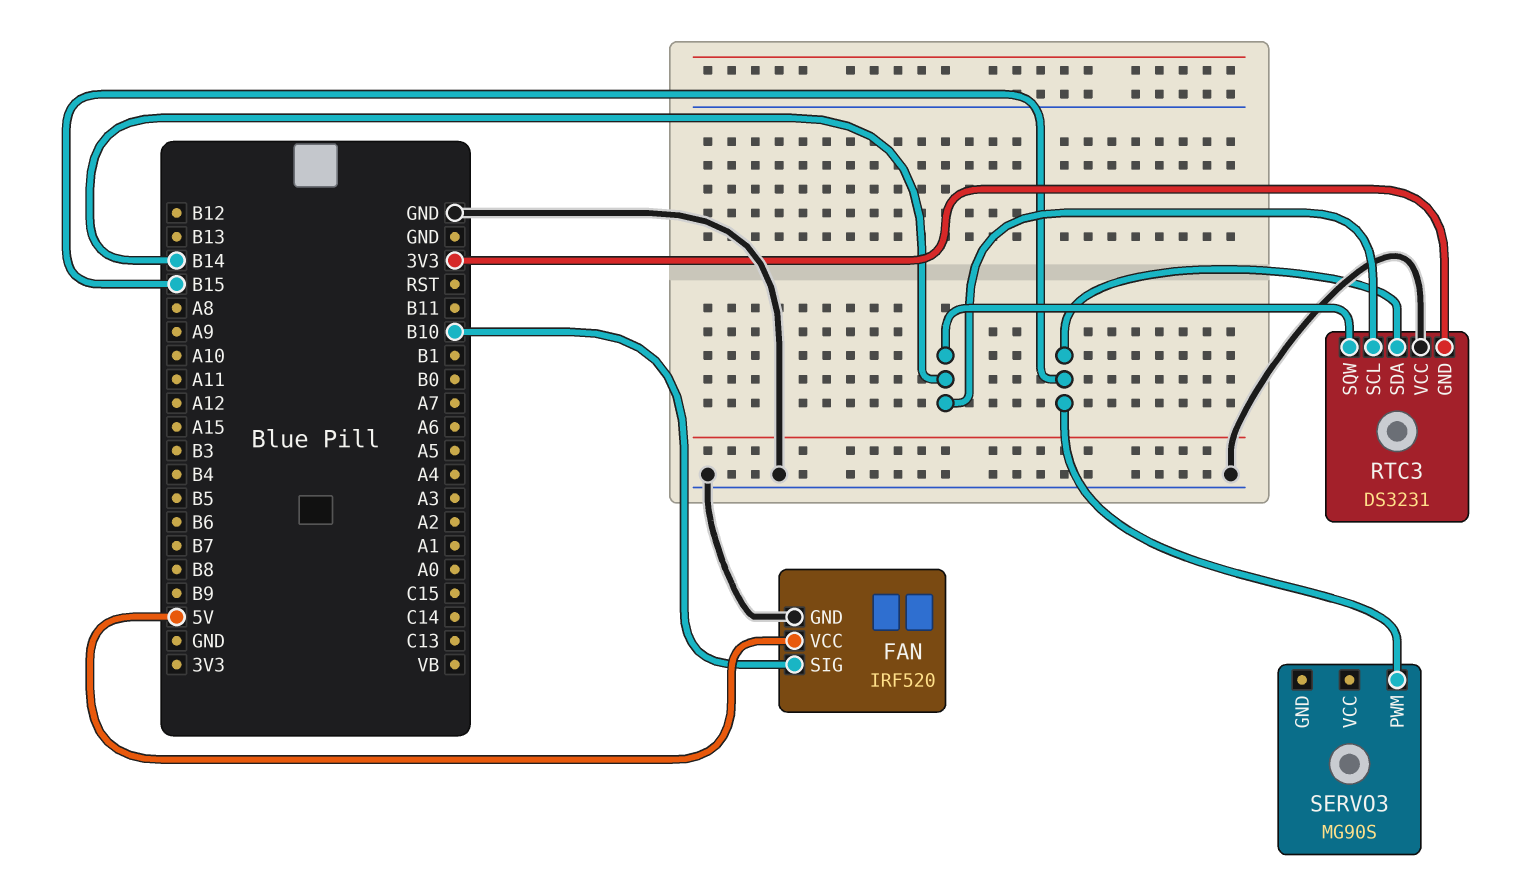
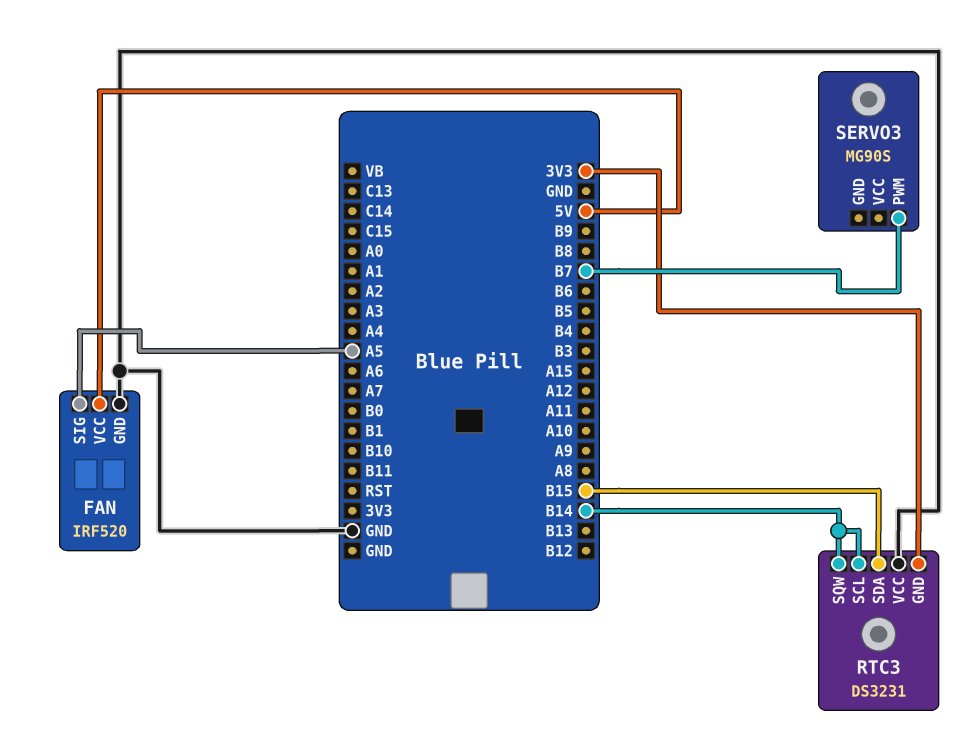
FAN pin SIG: B10 -> A5
SERVO3 pin PWM: B15 -> B7

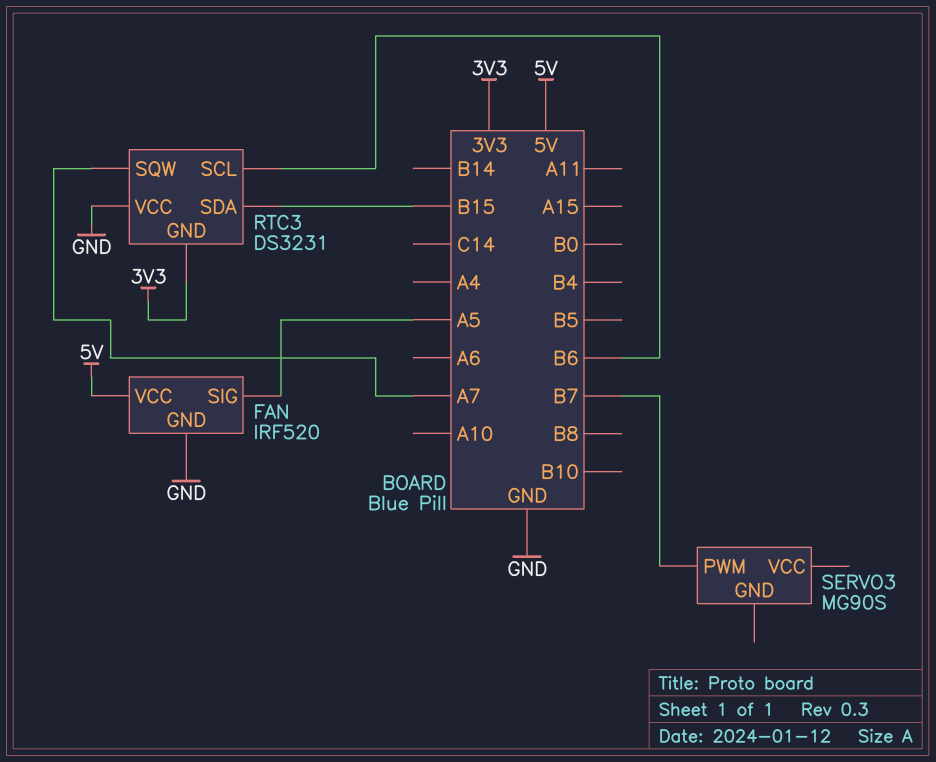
RTC3 pin SCL: B14 -> B6
RTC3 pin SQW: B14 -> A7

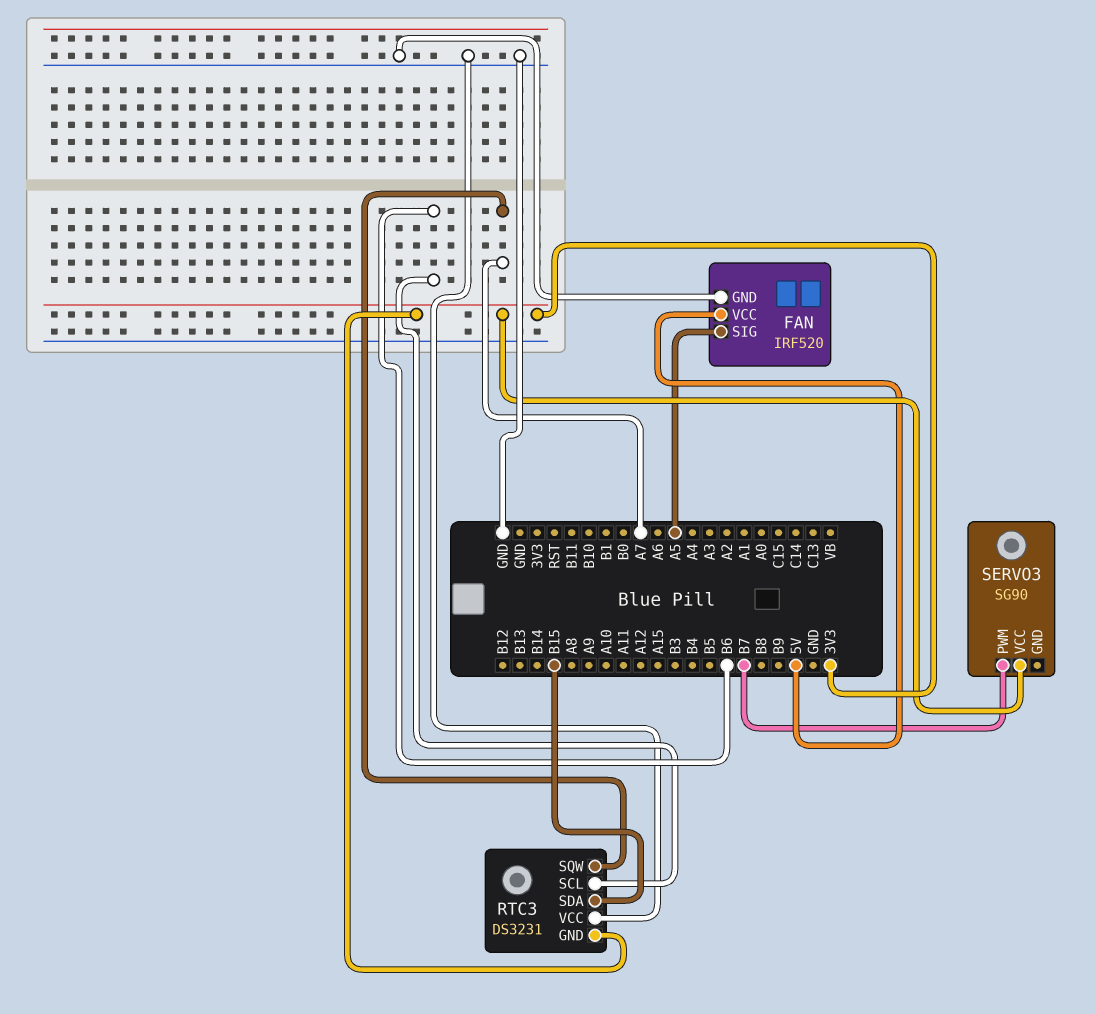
SERVO3: MG90S -> SG90
SERVO3 pin VCC: none -> 3V3

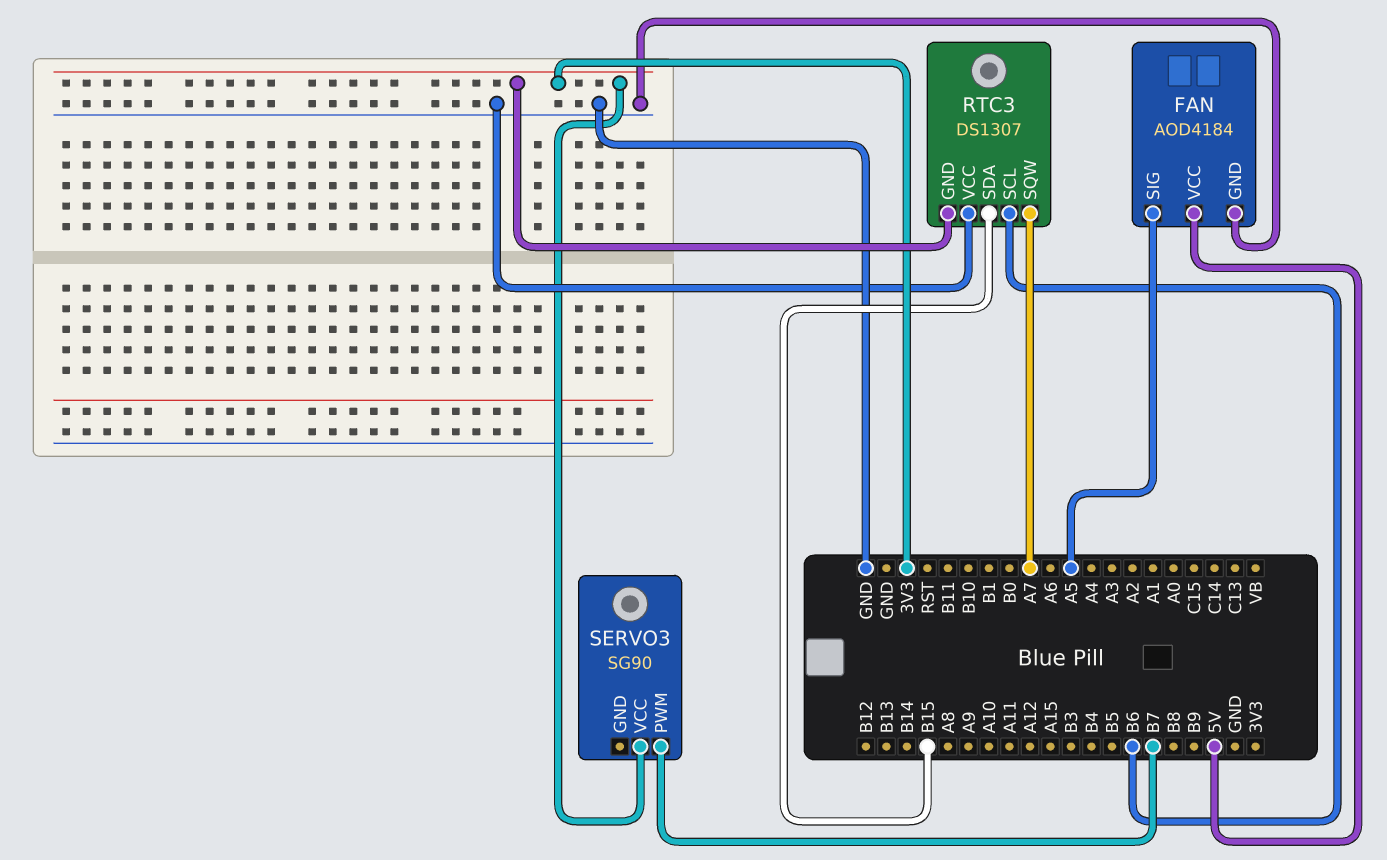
FAN: IRF520 -> AOD4184
RTC3: DS3231 -> DS1307

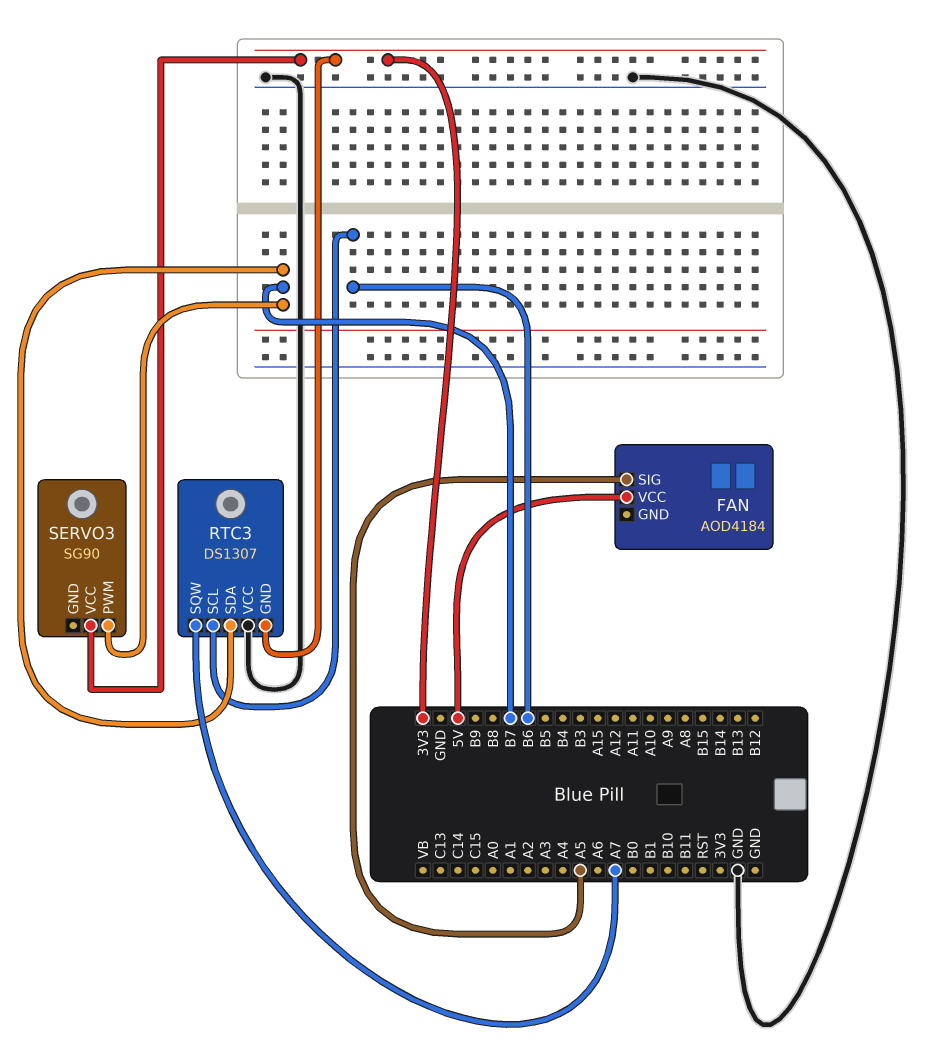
FAN pin GND: GND -> none
RTC3 pin SDA: B15 -> B7

